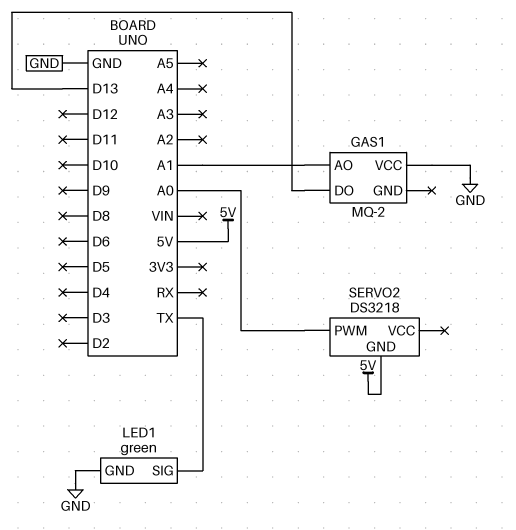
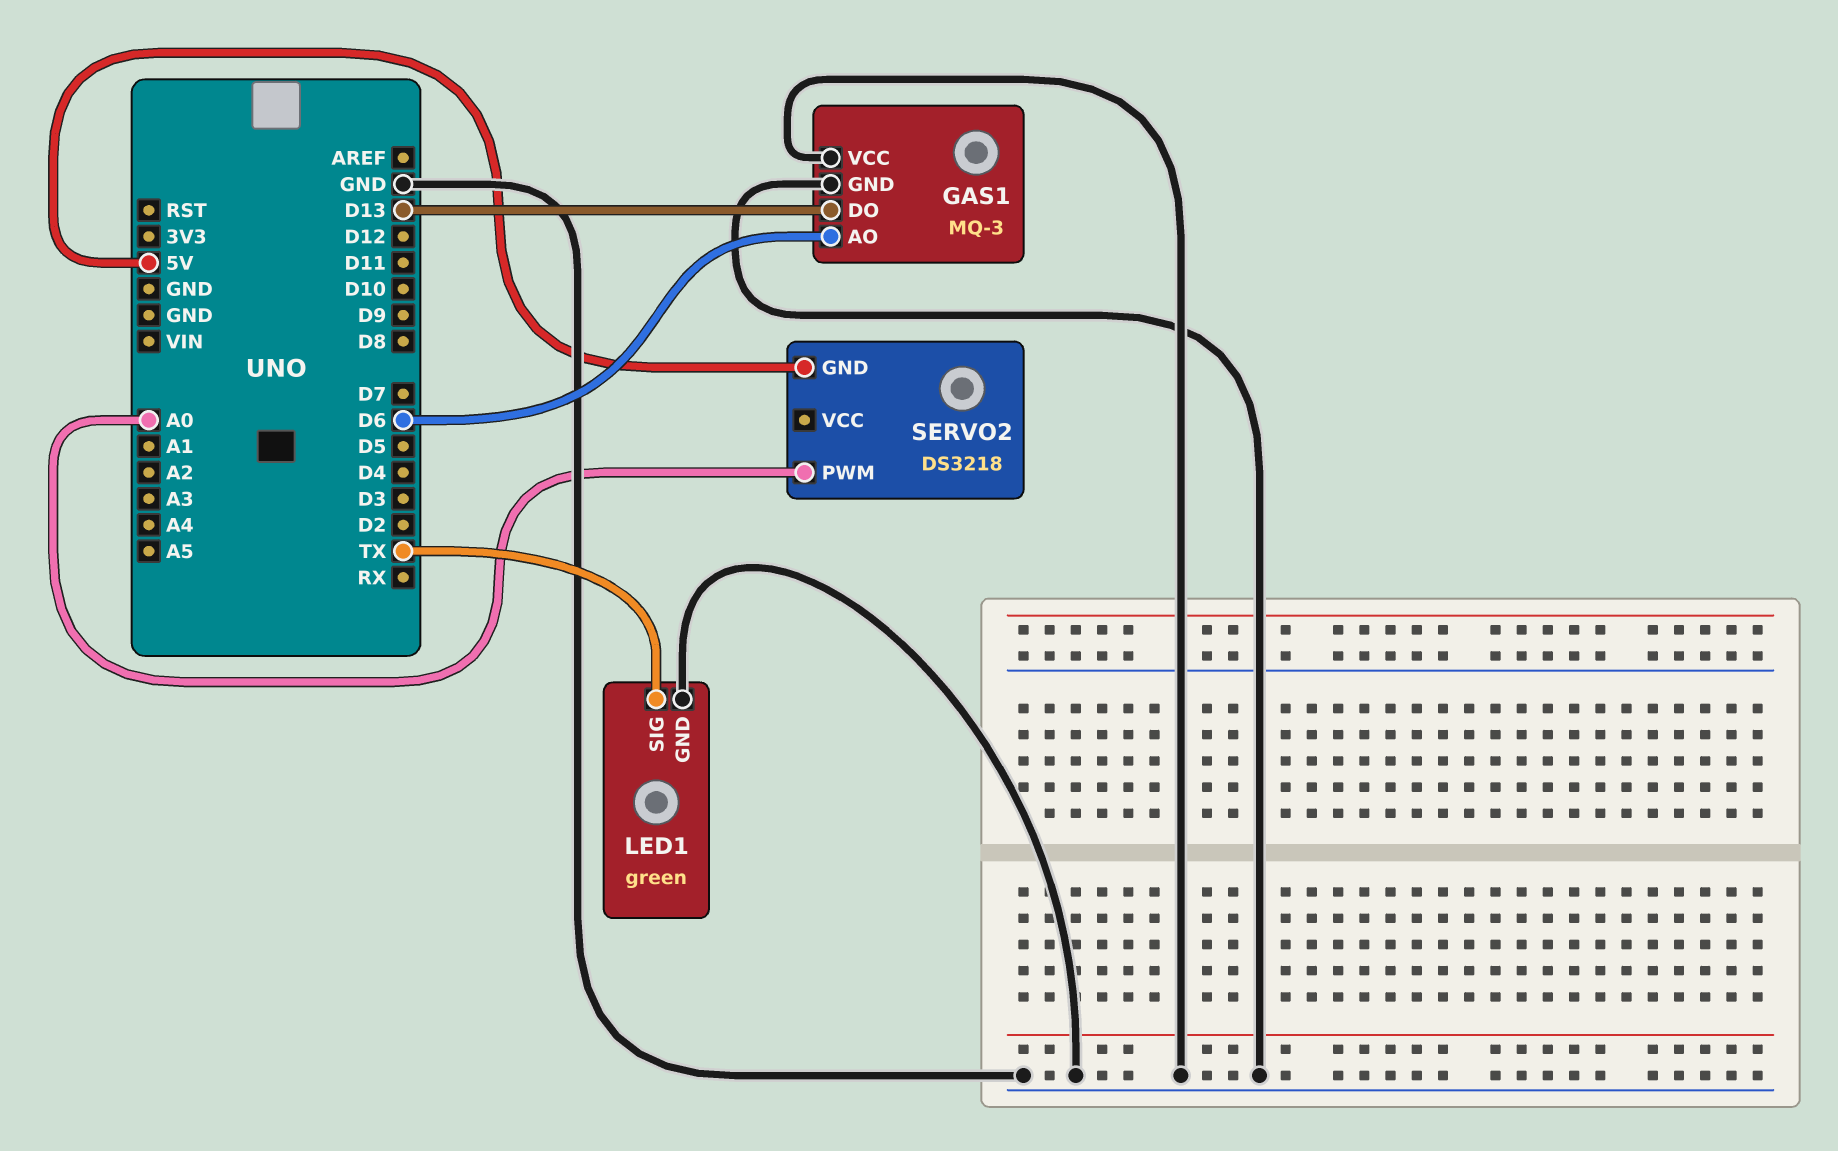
GAS1: MQ-2 -> MQ-3
GAS1 pin AO: A1 -> D6
GAS1 pin GND: none -> GND

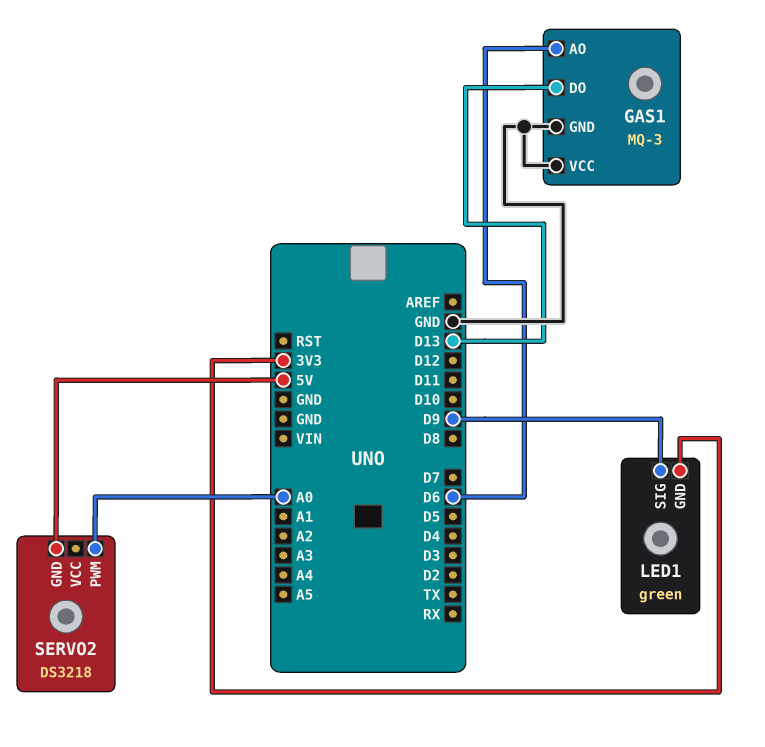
LED1 pin GND: GND -> 3V3
LED1 pin SIG: TX -> D9

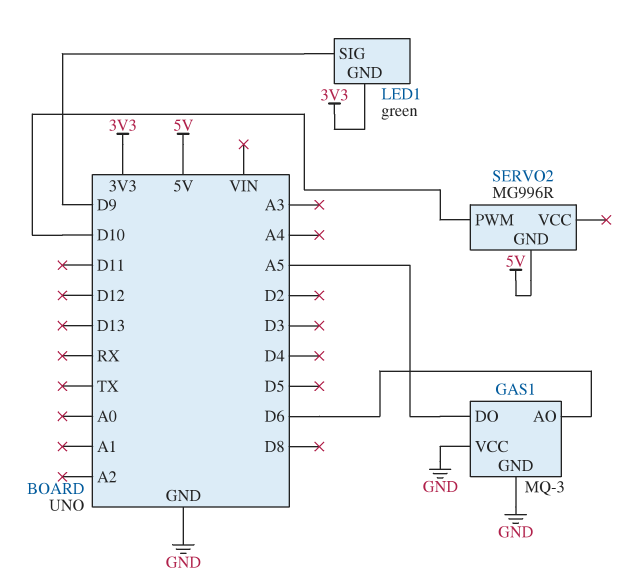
GAS1 pin DO: D13 -> A5
SERVO2: DS3218 -> MG996R
SERVO2 pin PWM: A0 -> D10

